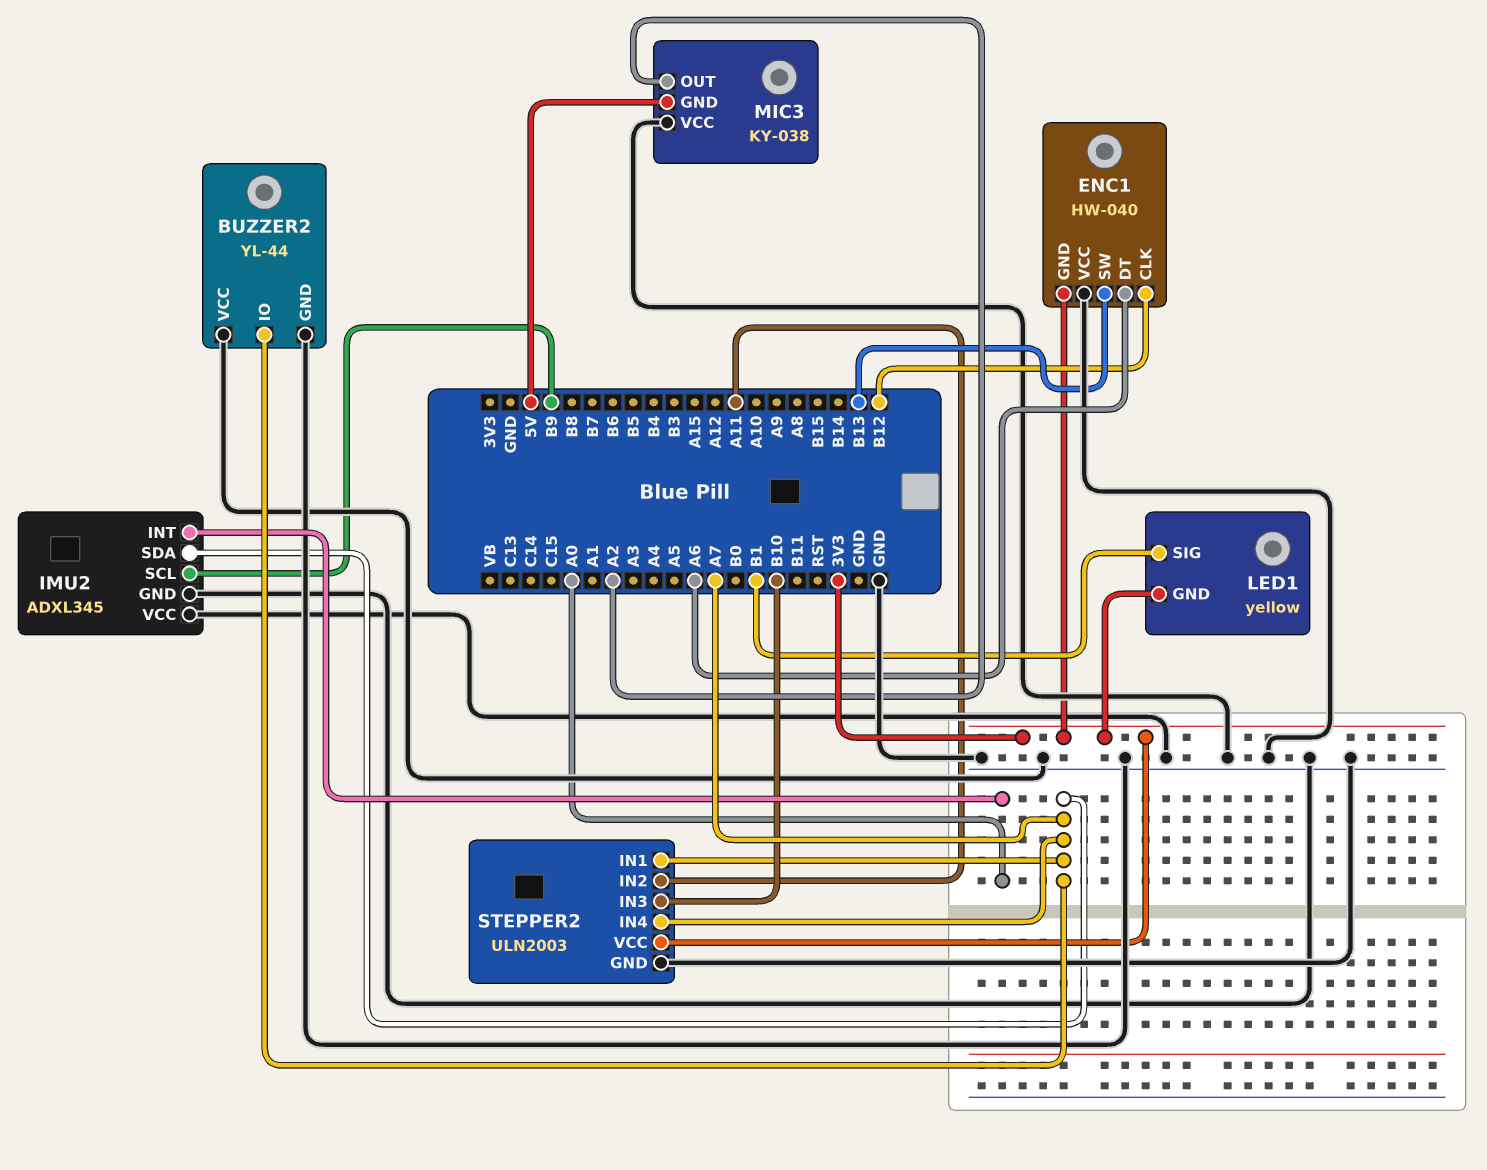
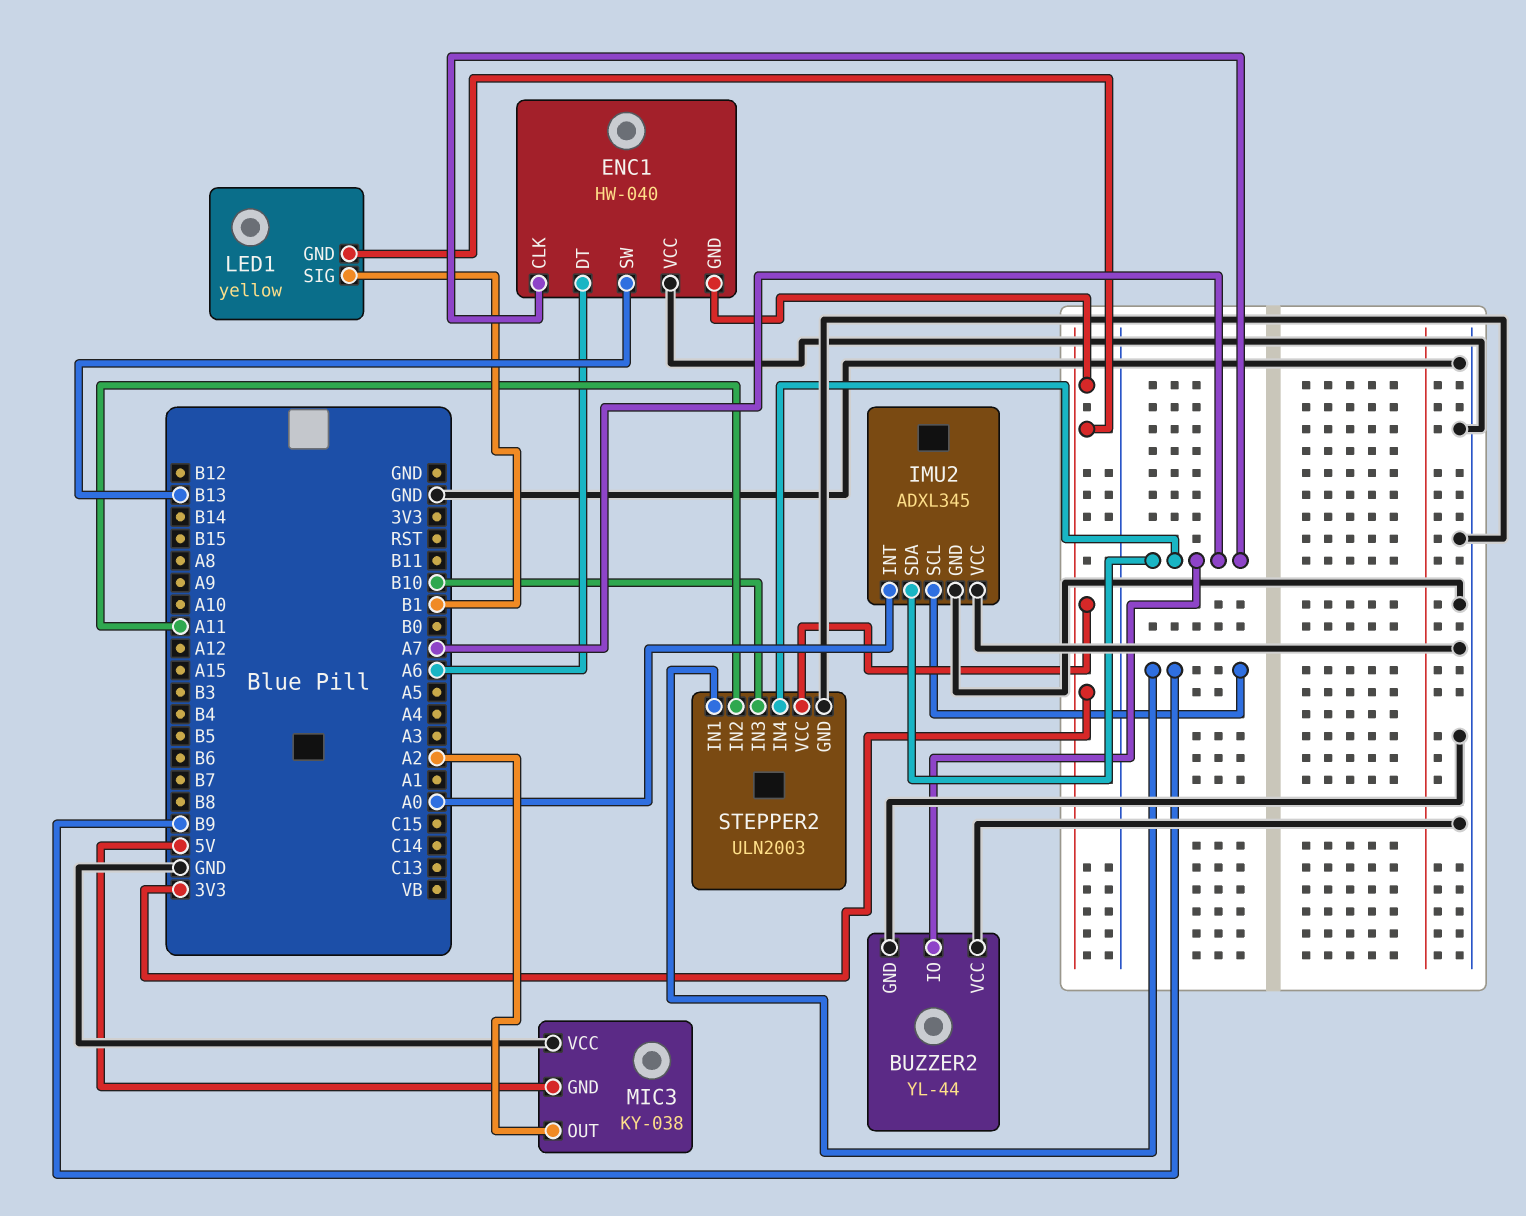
ENC1 pin CLK: B12 -> A7
STEPPER2 pin IN1: A7 -> B9

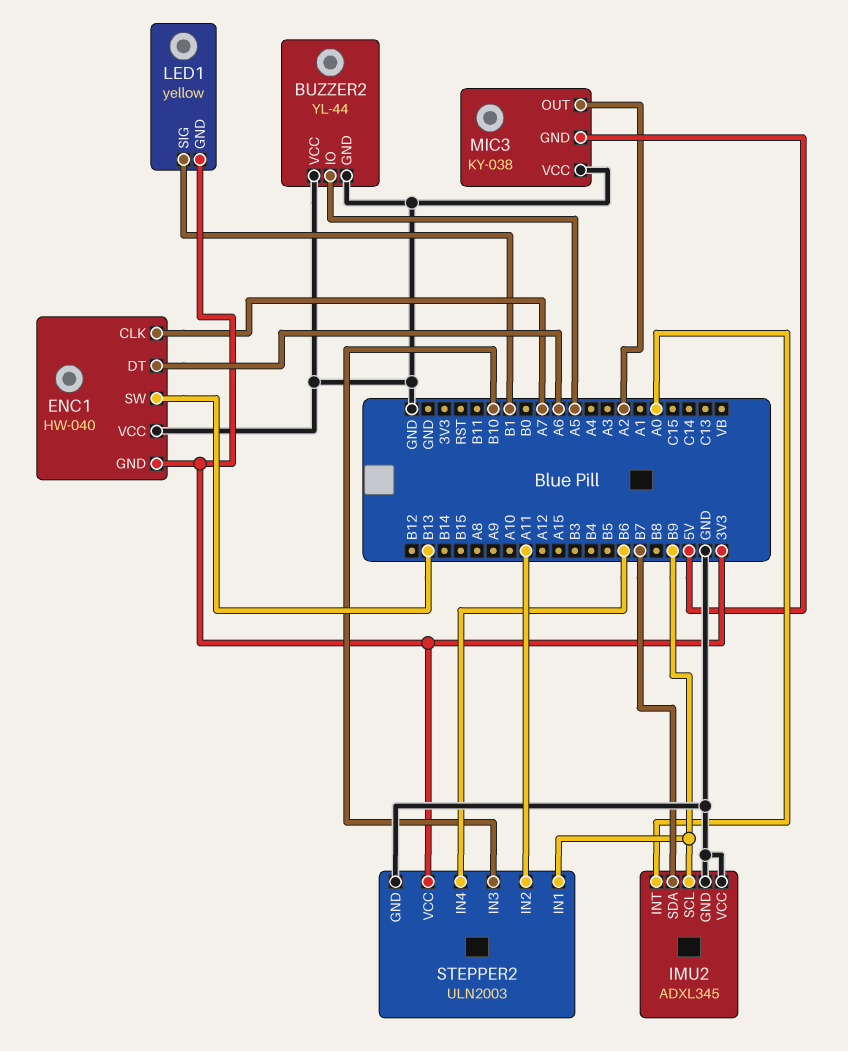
BUZZER2 pin IO: A7 -> A5
IMU2 pin SDA: A7 -> B7
STEPPER2 pin IN4: A7 -> B6

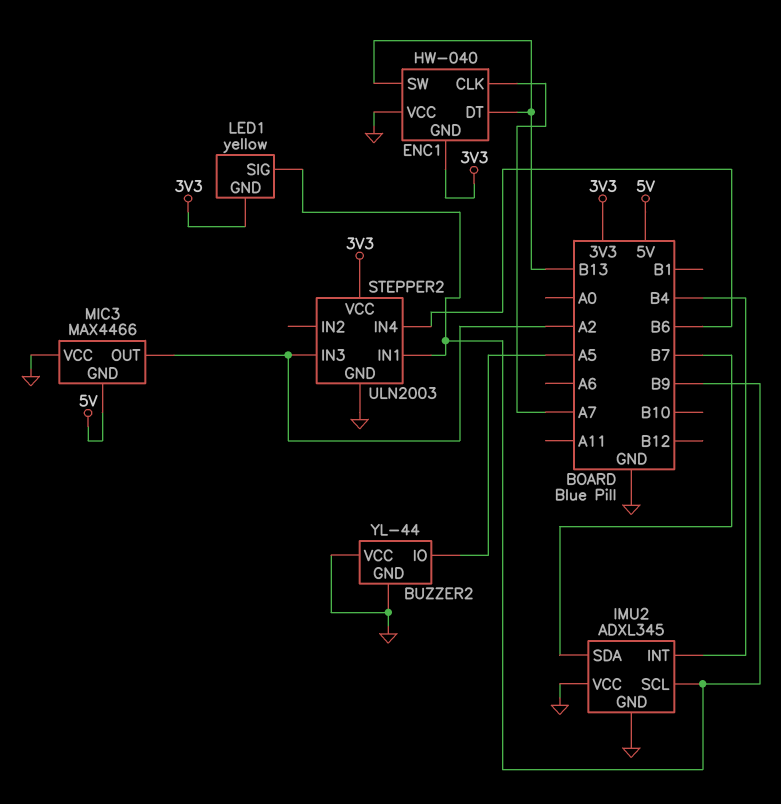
ENC1 pin DT: A6 -> B13
IMU2 pin INT: A0 -> B4
LED1 pin SIG: B1 -> B9
MIC3: KY-038 -> MAX4466
STEPPER2 pin IN2: A11 -> none
STEPPER2 pin IN3: B10 -> A2

